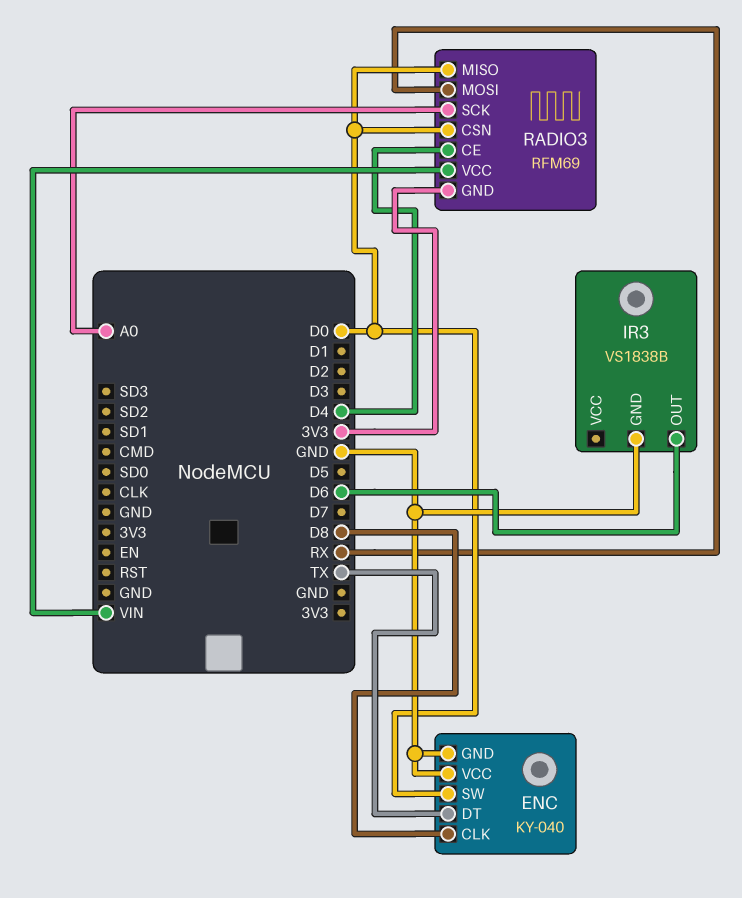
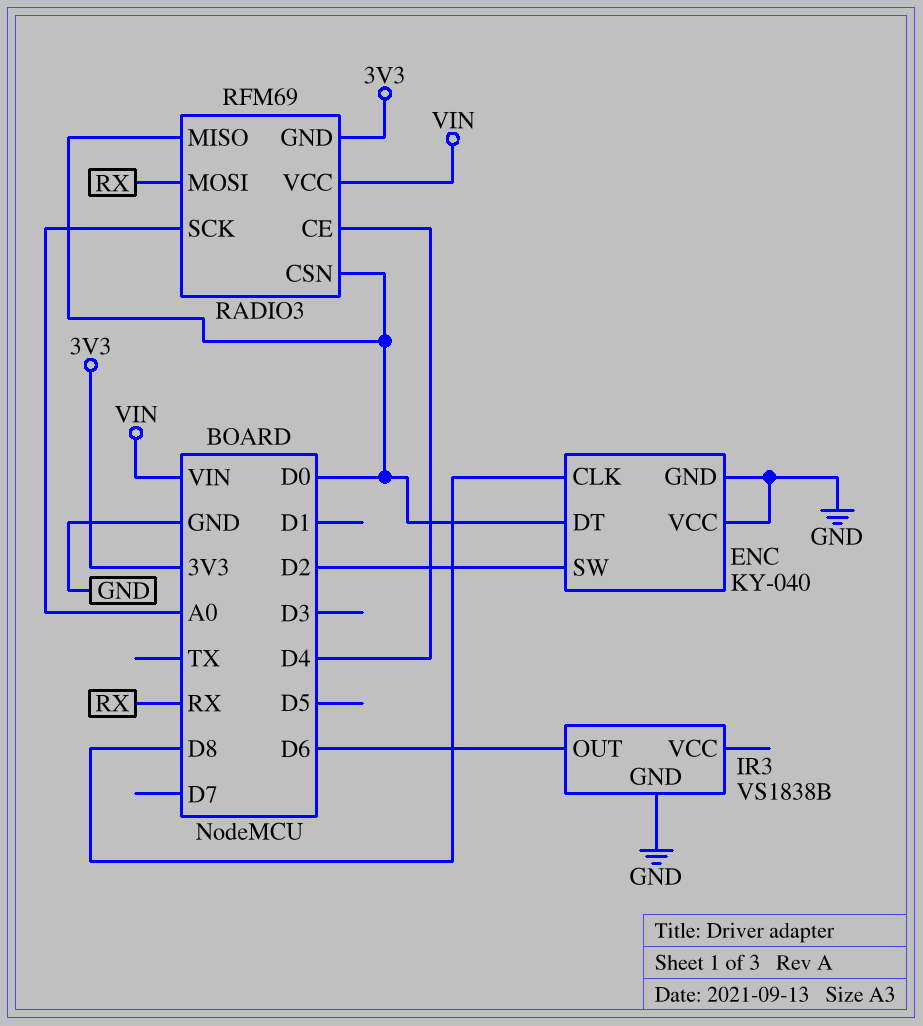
ENC pin DT: TX -> D0
ENC pin SW: D0 -> D2

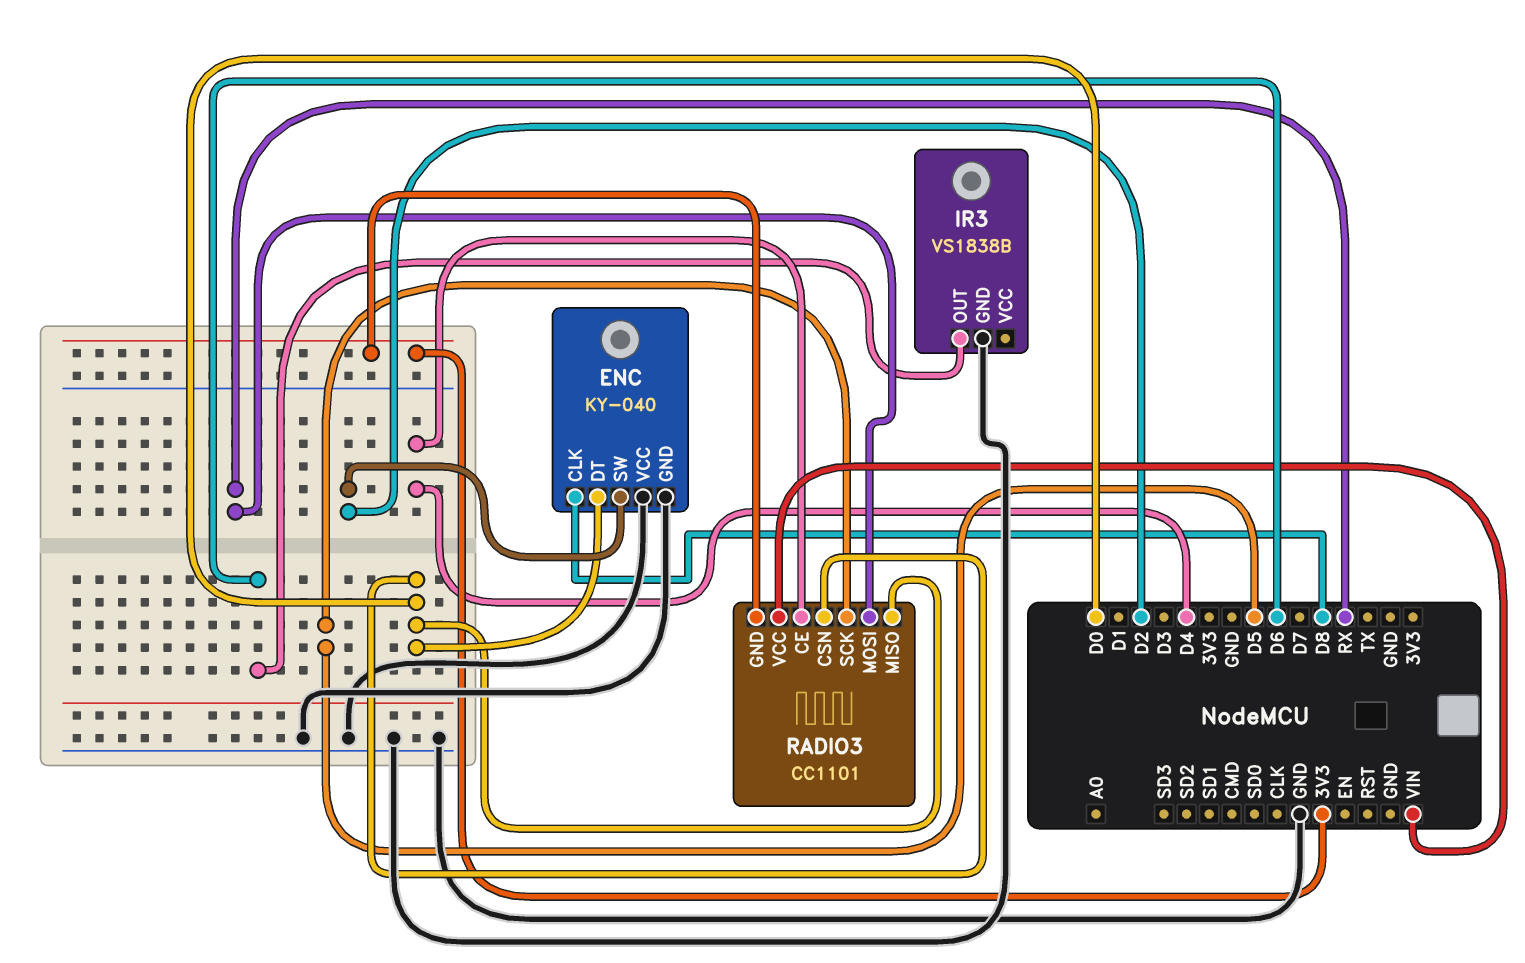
RADIO3: RFM69 -> CC1101
RADIO3 pin SCK: A0 -> D5

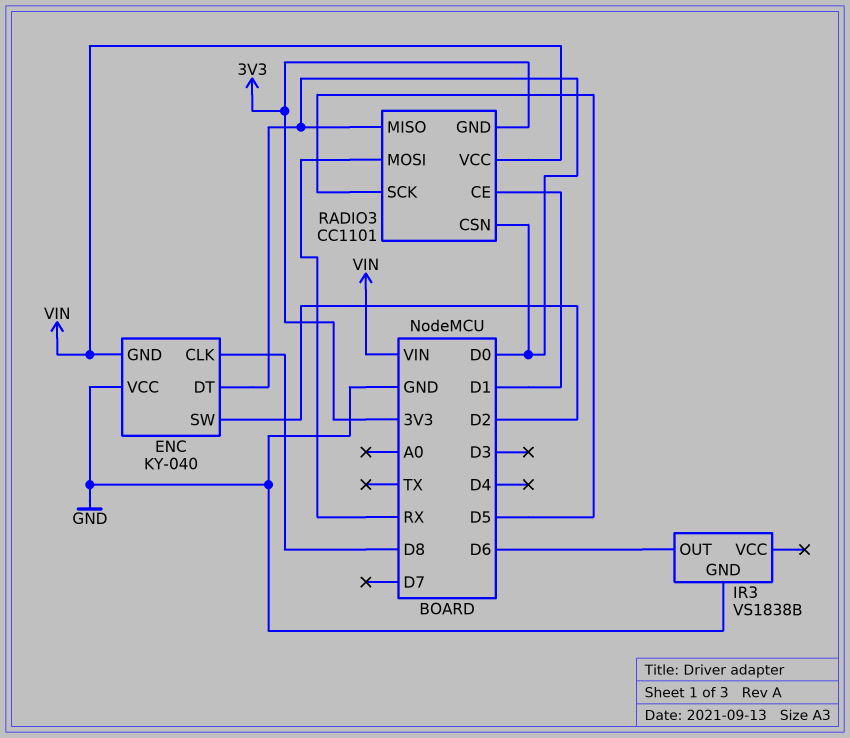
ENC pin GND: GND -> VIN
RADIO3 pin CE: D4 -> D1

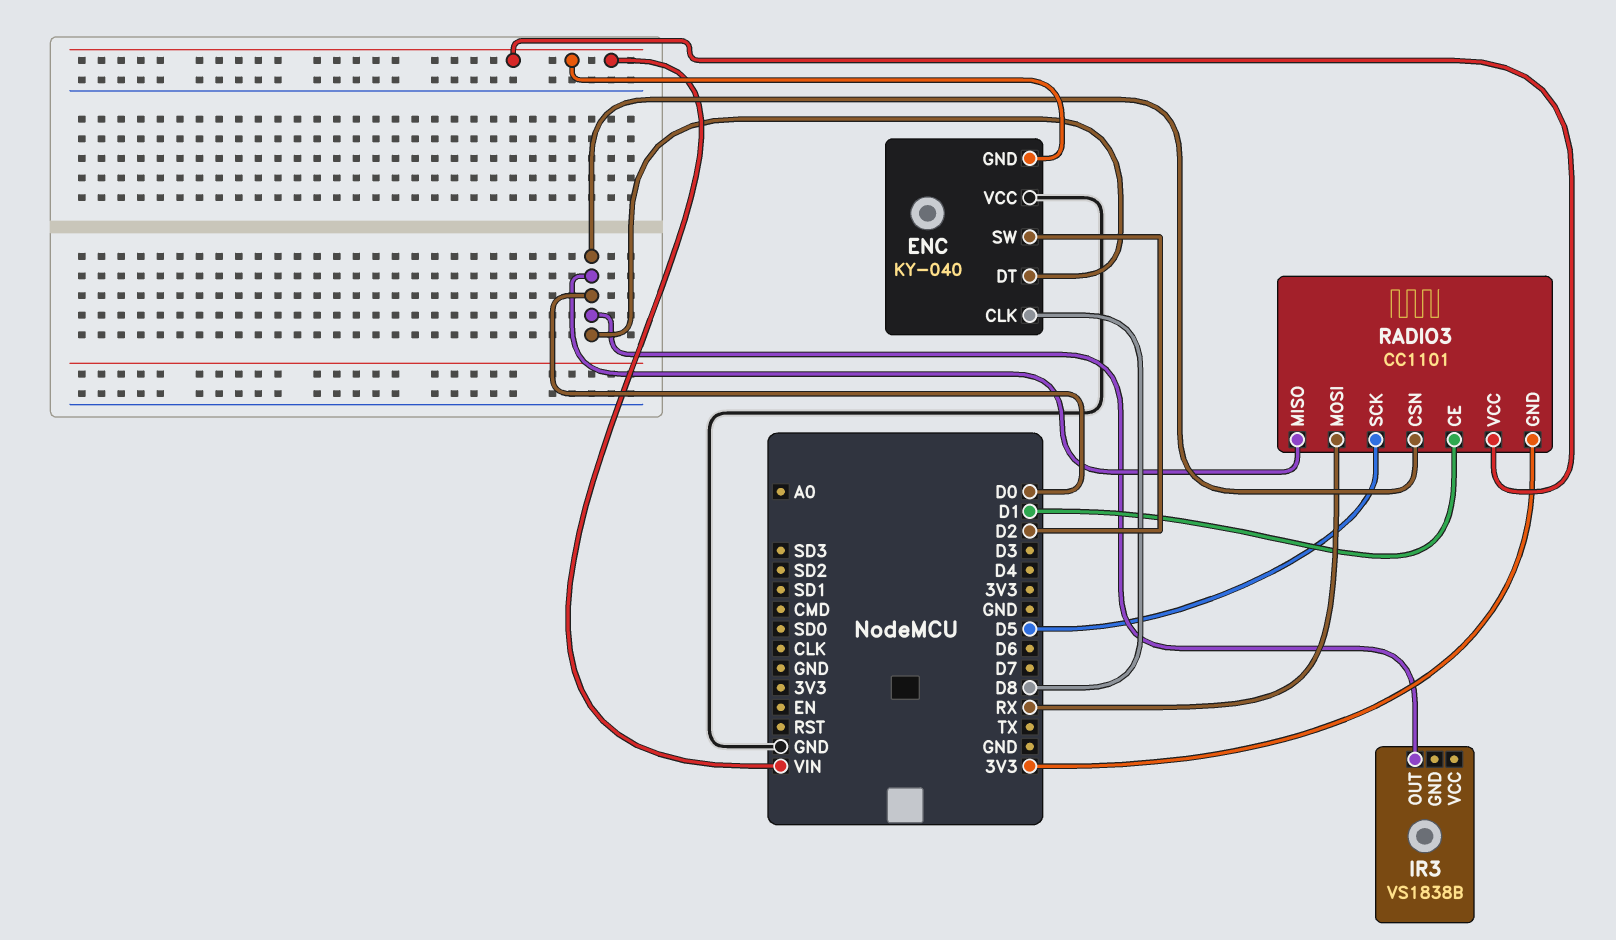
IR3 pin GND: GND -> none
IR3 pin OUT: D6 -> D0

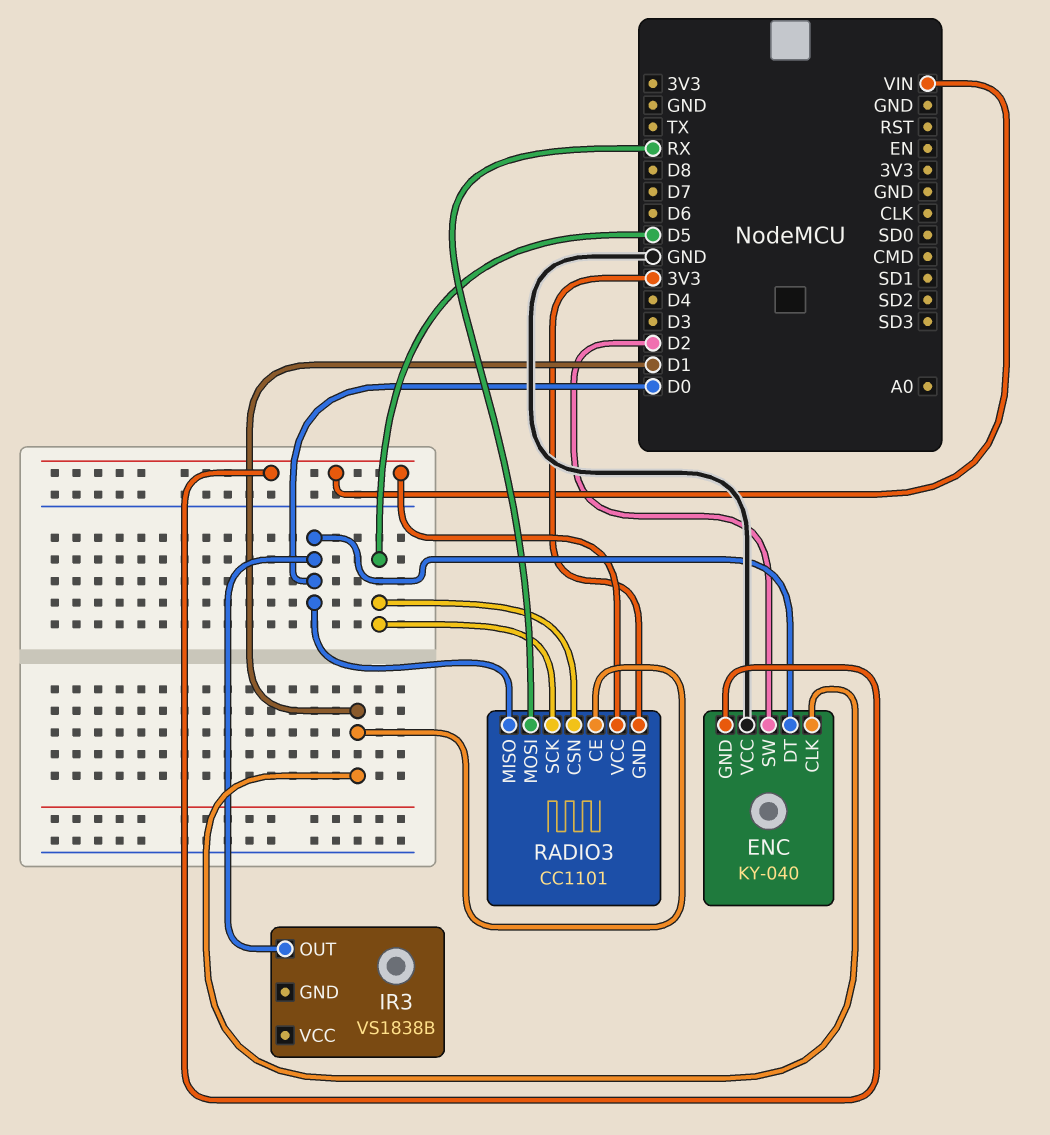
ENC pin CLK: D8 -> D1
RADIO3 pin CSN: D0 -> D5

